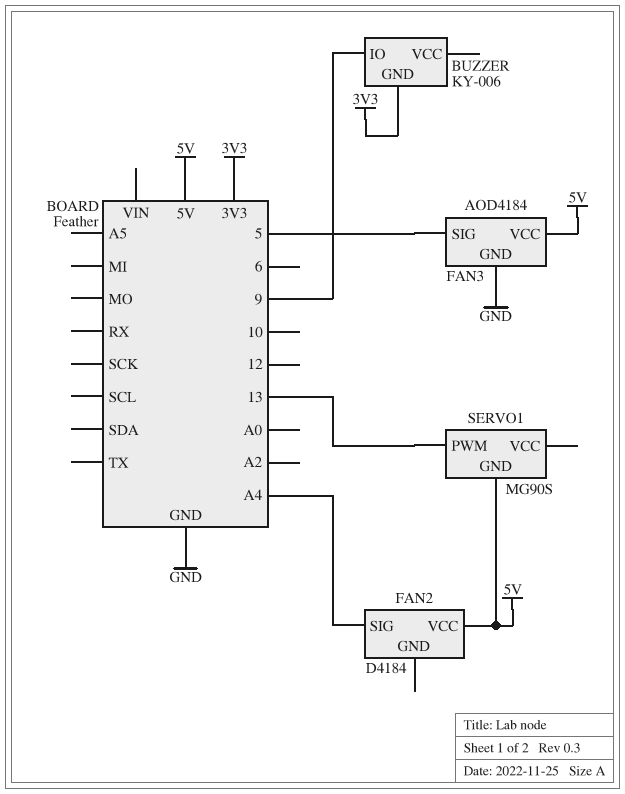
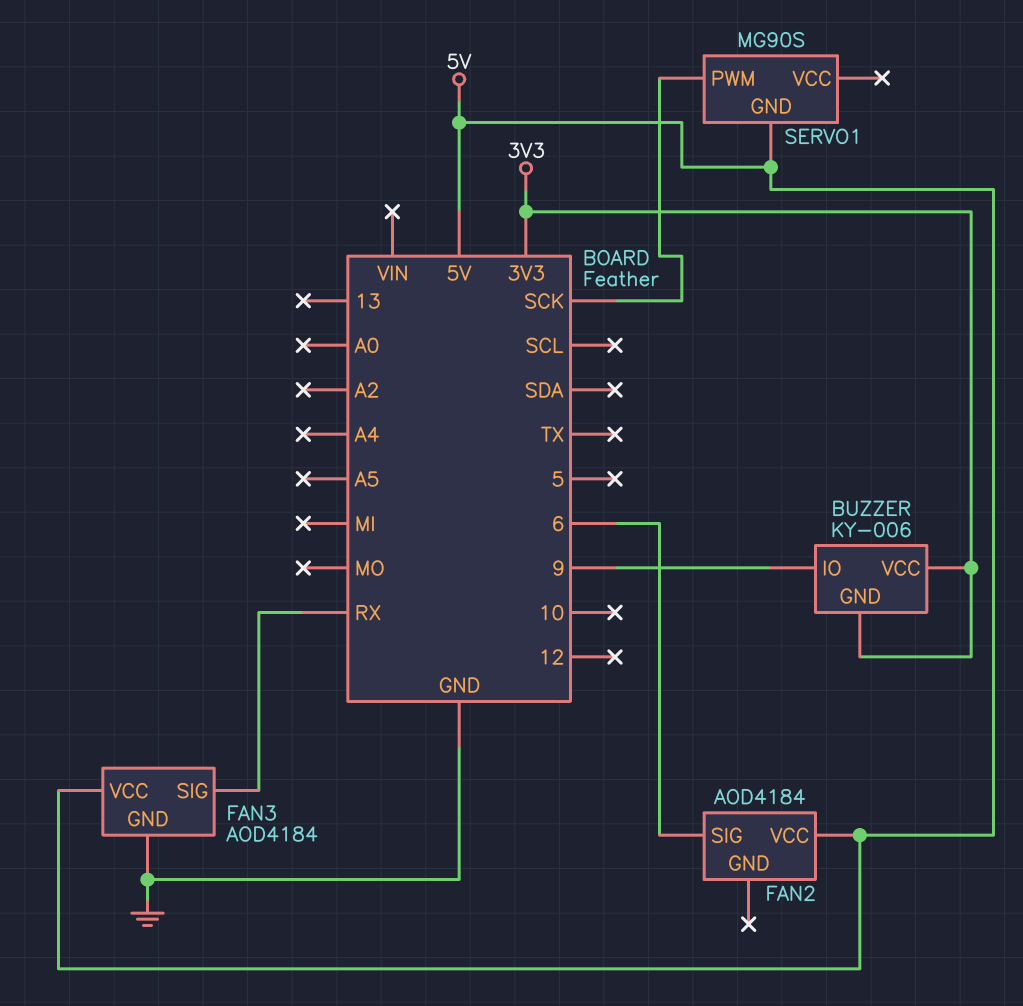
BUZZER pin VCC: none -> 3V3
FAN2: D4184 -> AOD4184
FAN2 pin SIG: A4 -> 6
FAN3 pin SIG: 5 -> RX
SERVO1 pin PWM: 13 -> SCK

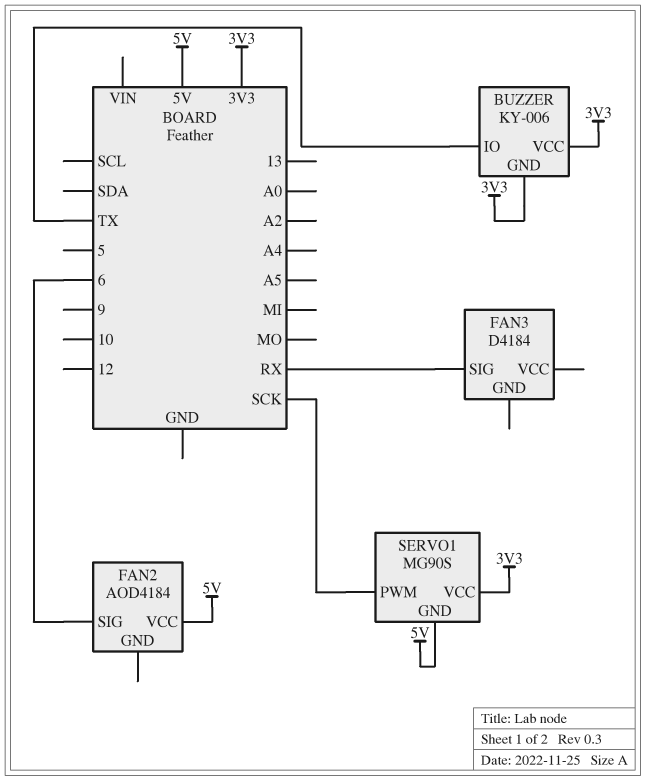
BUZZER pin IO: 9 -> TX
FAN3: AOD4184 -> D4184
FAN3 pin GND: GND -> none
FAN3 pin VCC: 5V -> none
SERVO1 pin VCC: none -> 3V3

